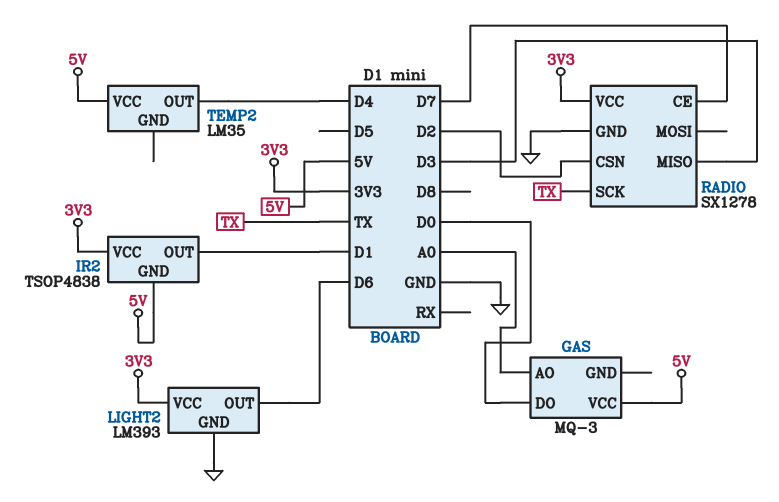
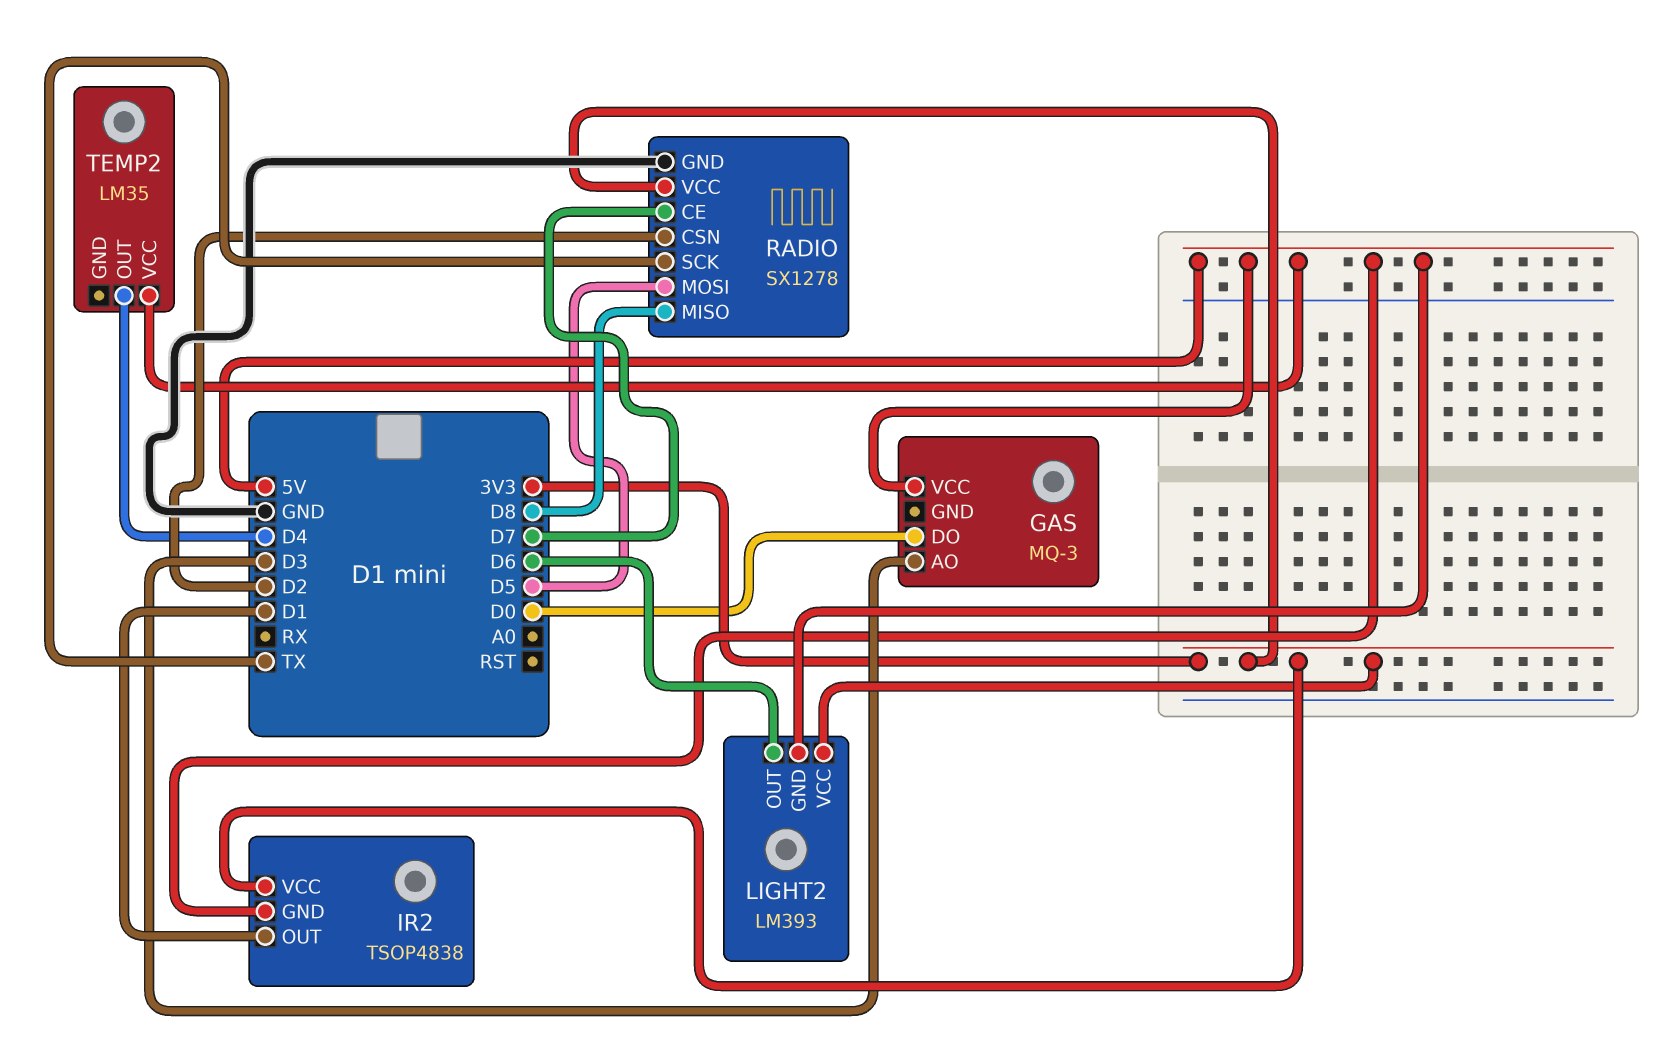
GAS pin AO: A0 -> D3
LIGHT2 pin GND: GND -> 5V
RADIO pin MISO: D3 -> D8
RADIO pin MOSI: none -> D5

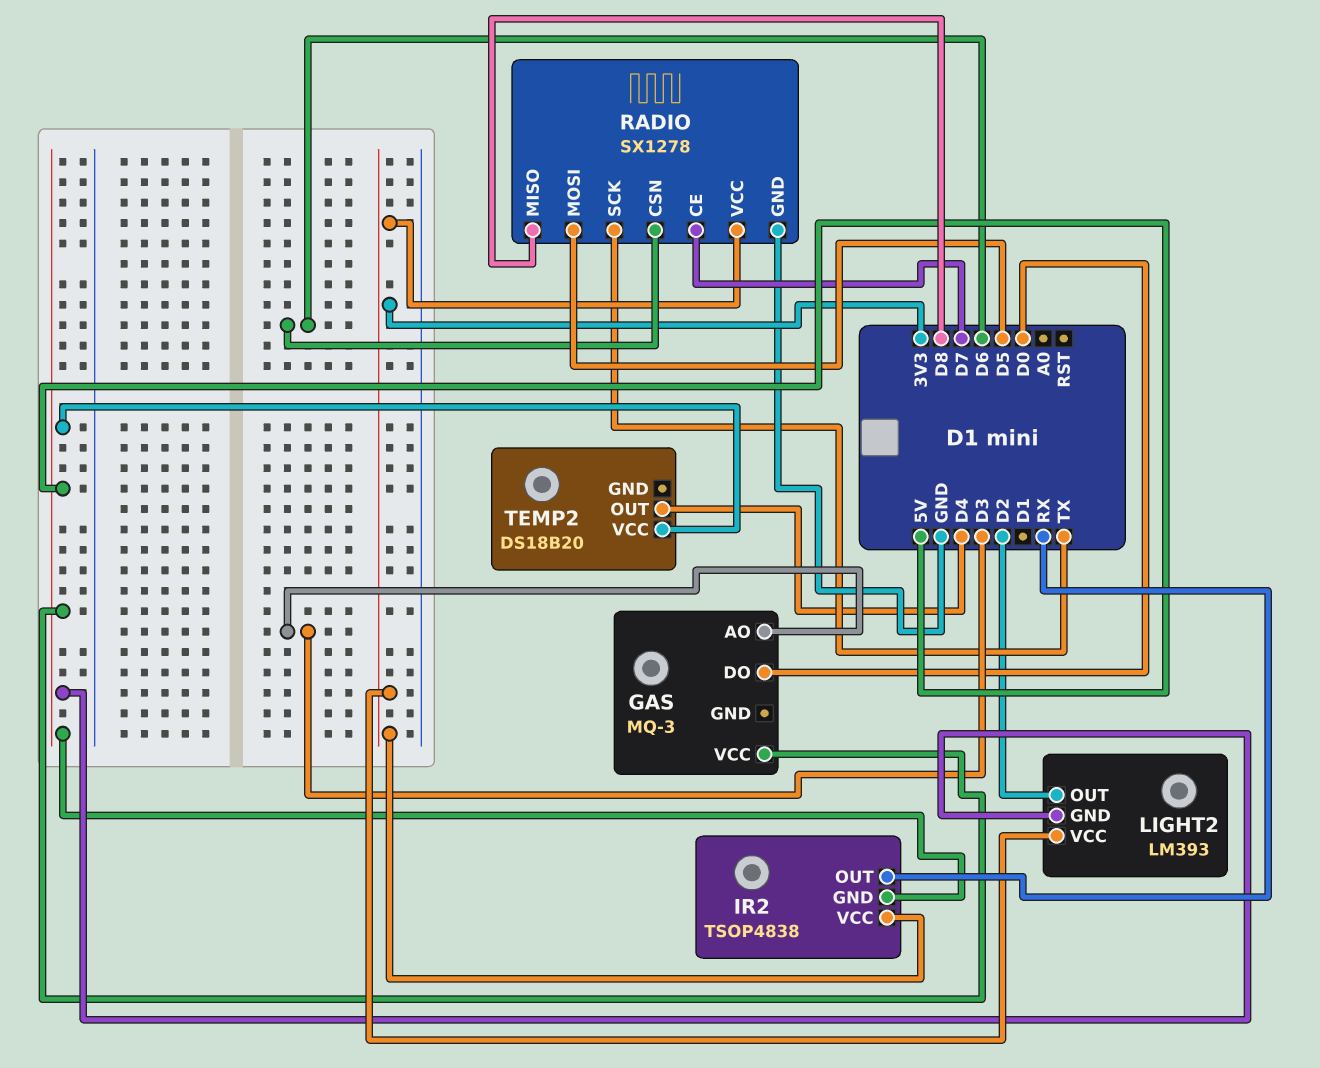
IR2 pin OUT: D1 -> RX
LIGHT2 pin OUT: D6 -> D2
RADIO pin CSN: D2 -> D6
TEMP2: LM35 -> DS18B20

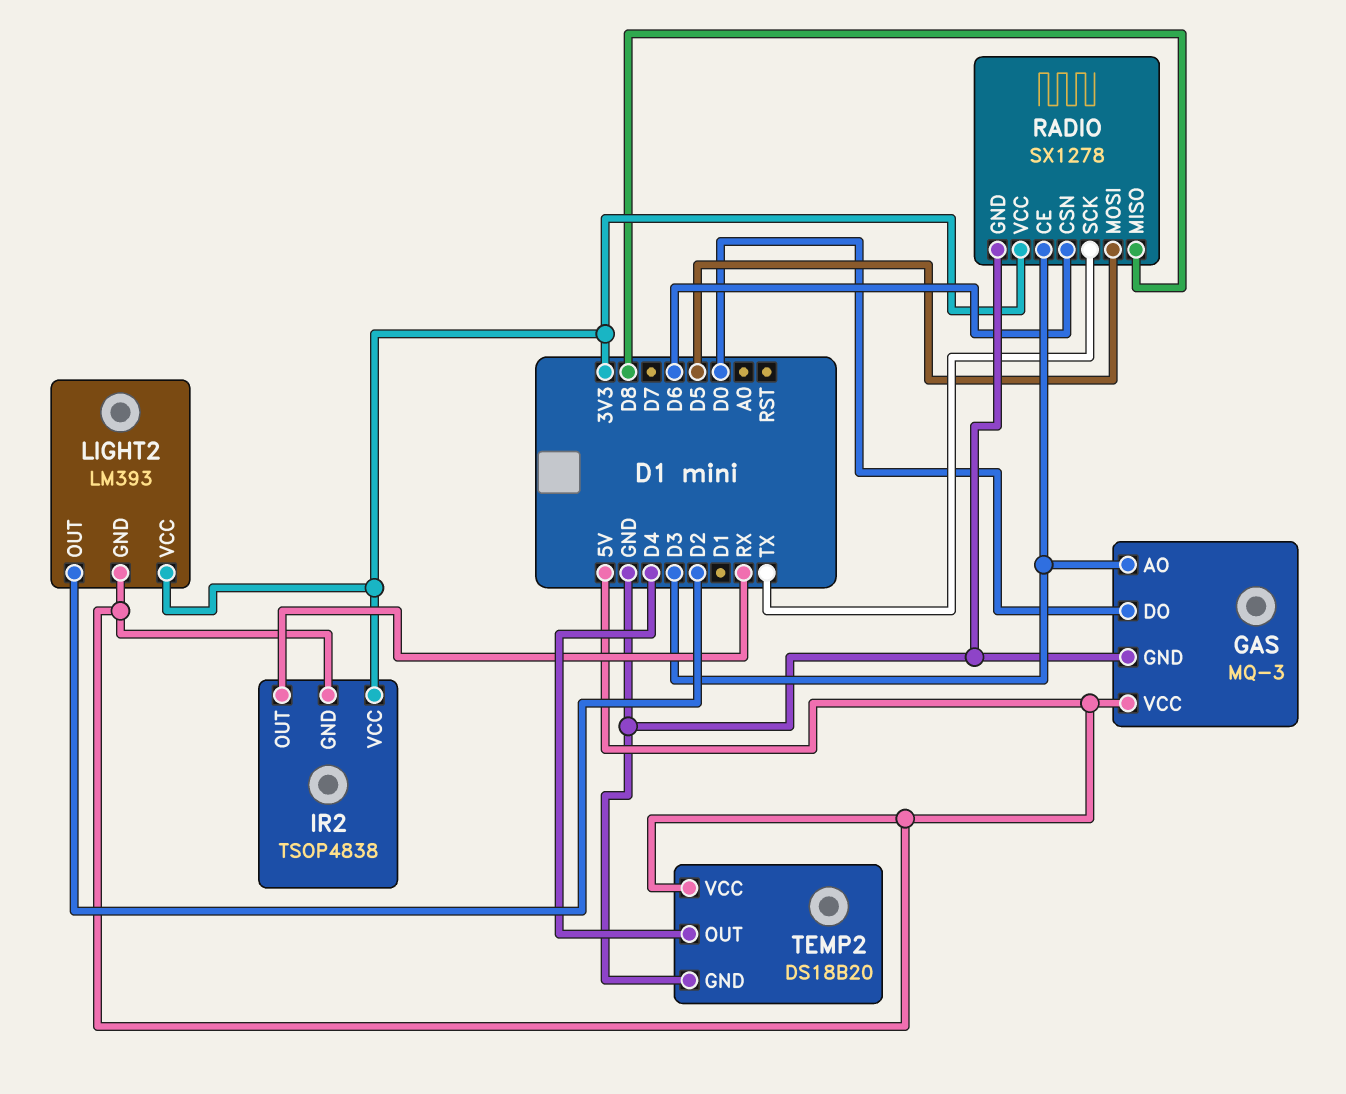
GAS pin GND: none -> GND
RADIO pin CE: D7 -> D3
TEMP2 pin GND: none -> GND

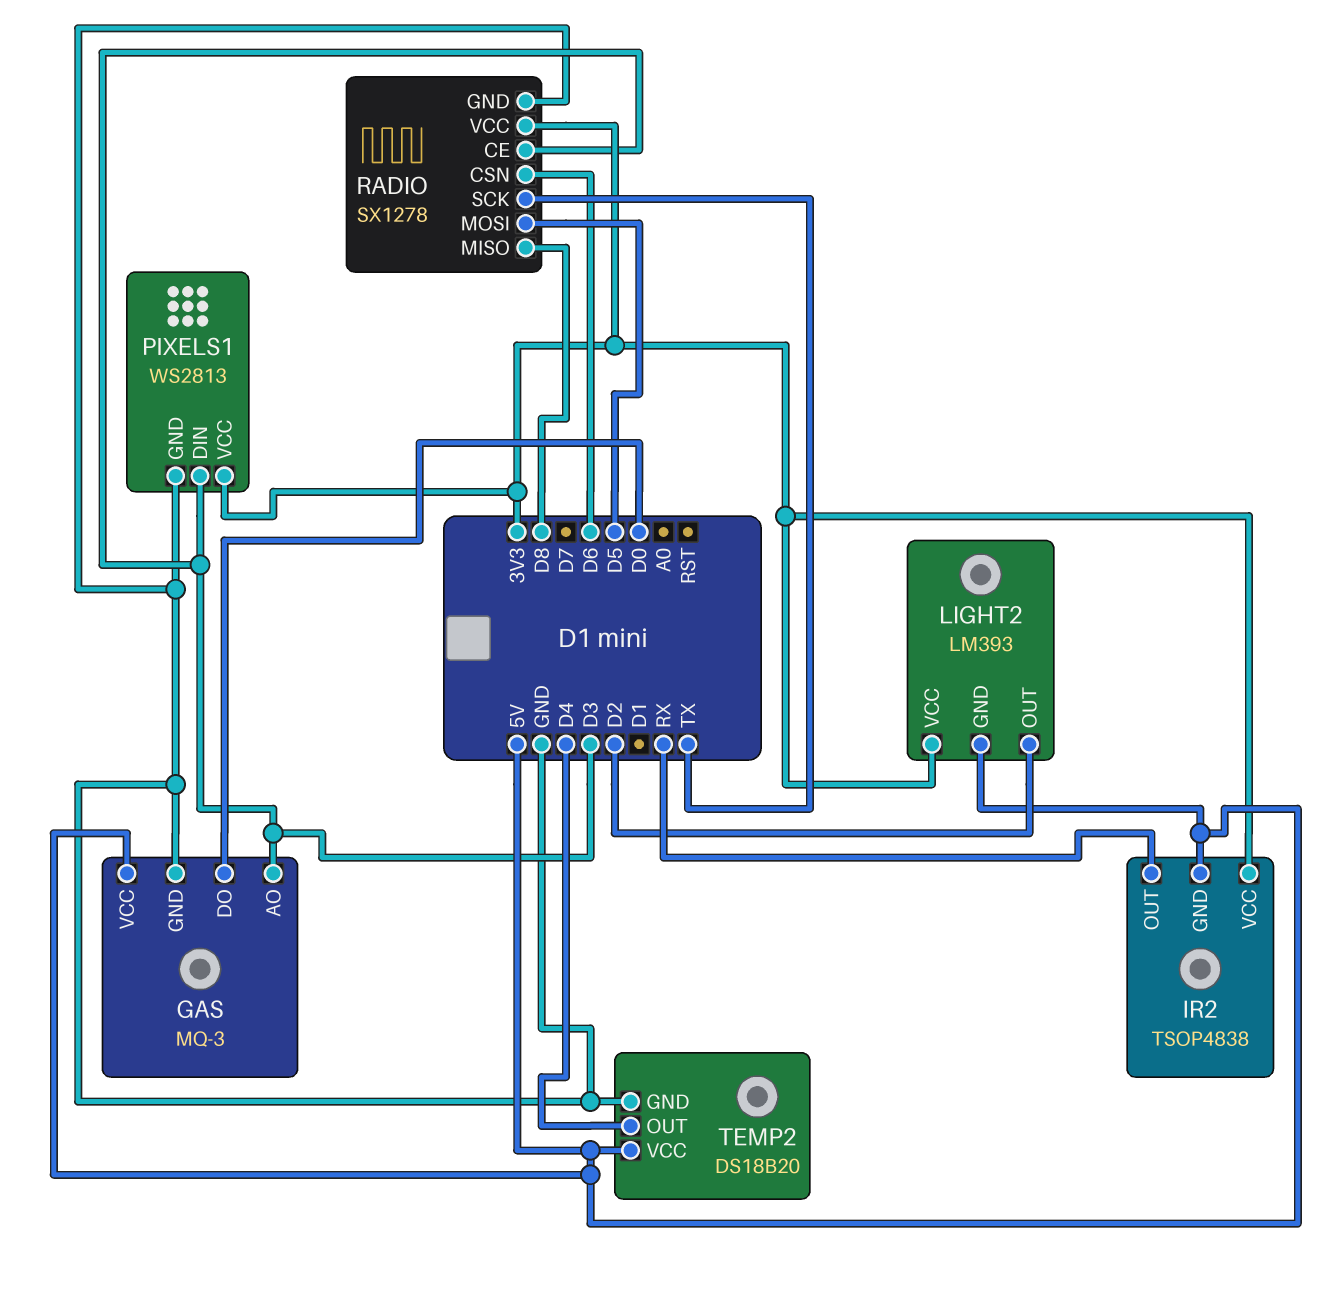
PIXELS1: none -> WS2813
PIXELS1 pin DIN: none -> D3
PIXELS1 pin GND: none -> GND
PIXELS1 pin VCC: none -> 3V3

